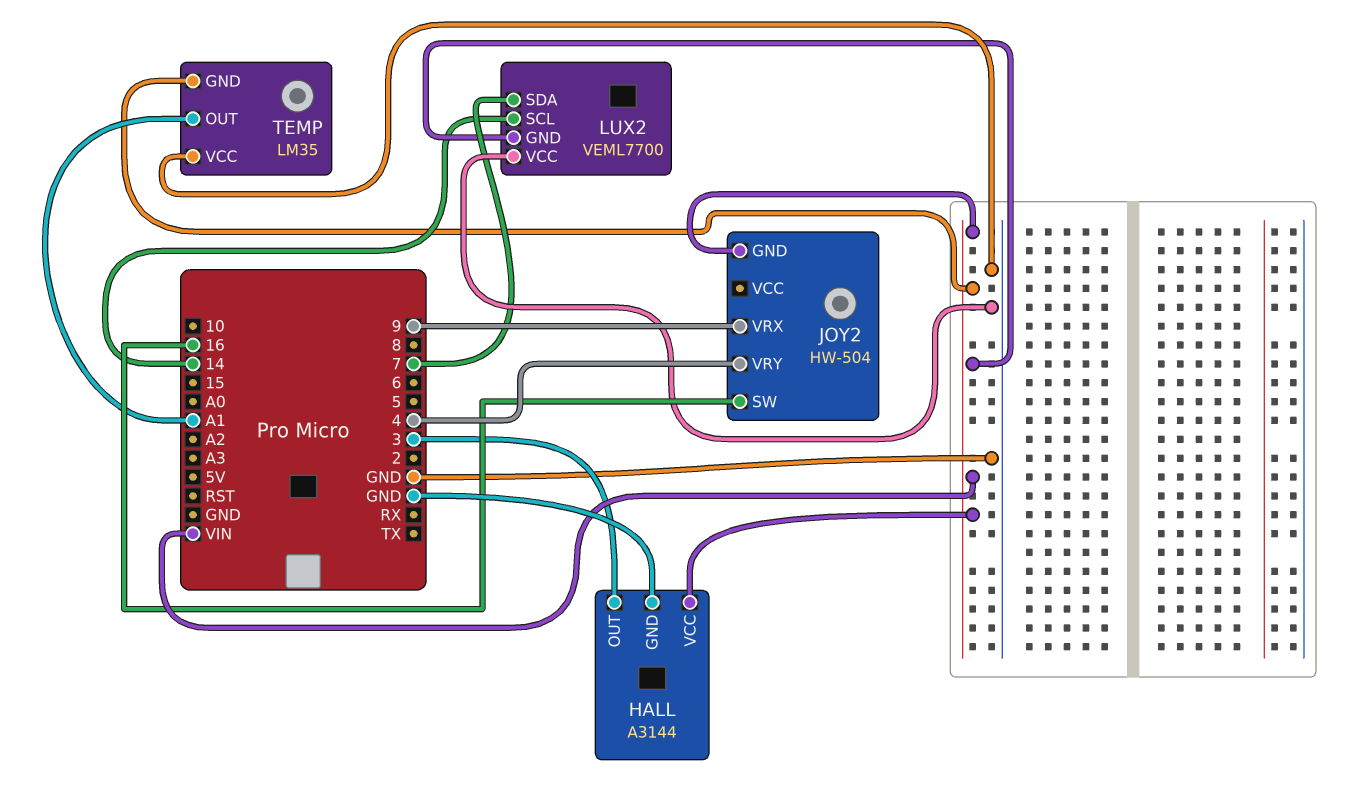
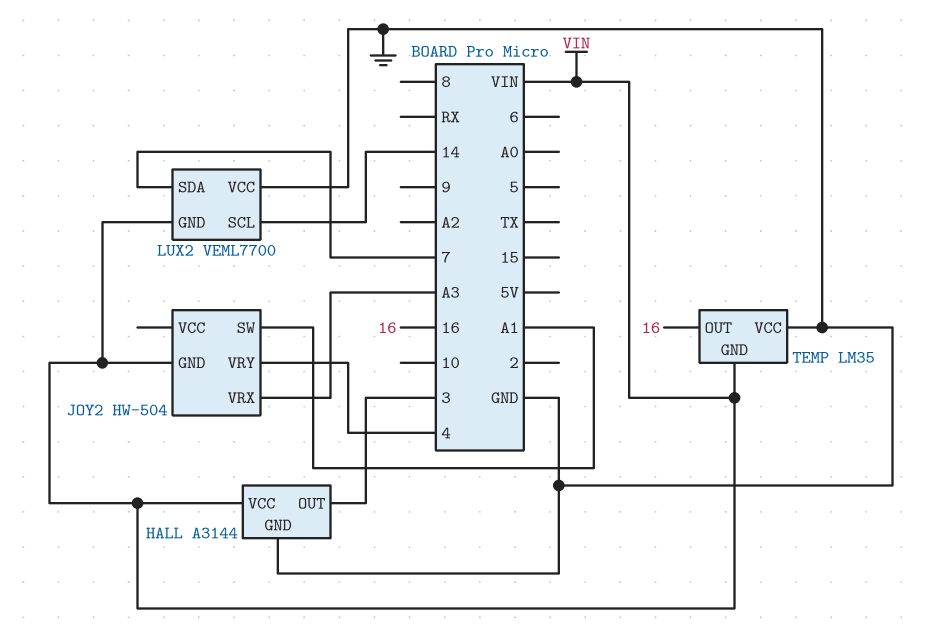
JOY2 pin SW: 16 -> A1
JOY2 pin VRX: 9 -> A3
TEMP pin OUT: A1 -> 16

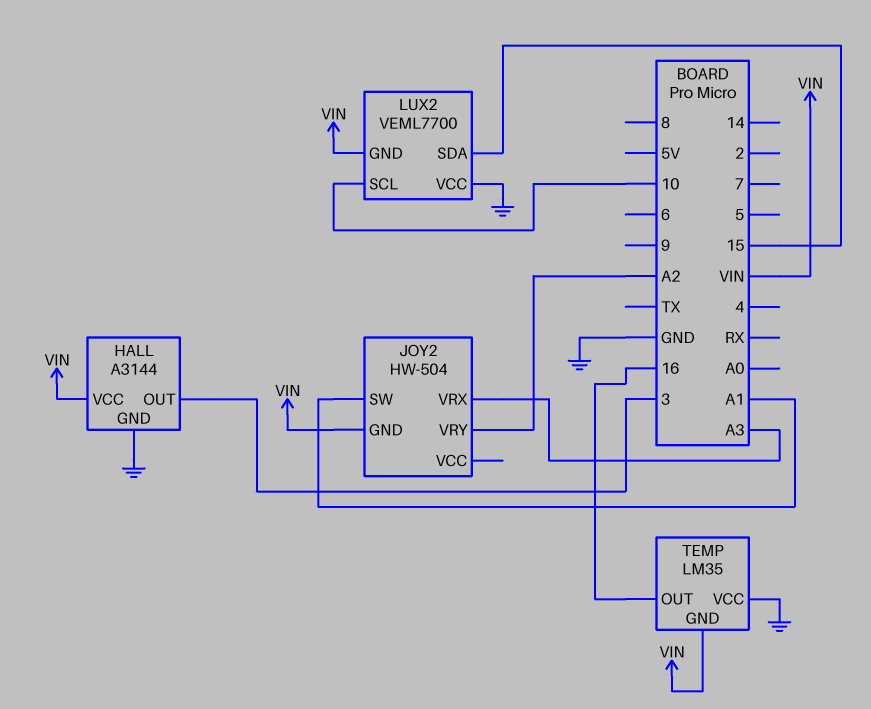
JOY2 pin VRY: 4 -> A2
LUX2 pin SCL: 14 -> 10
LUX2 pin SDA: 7 -> 15

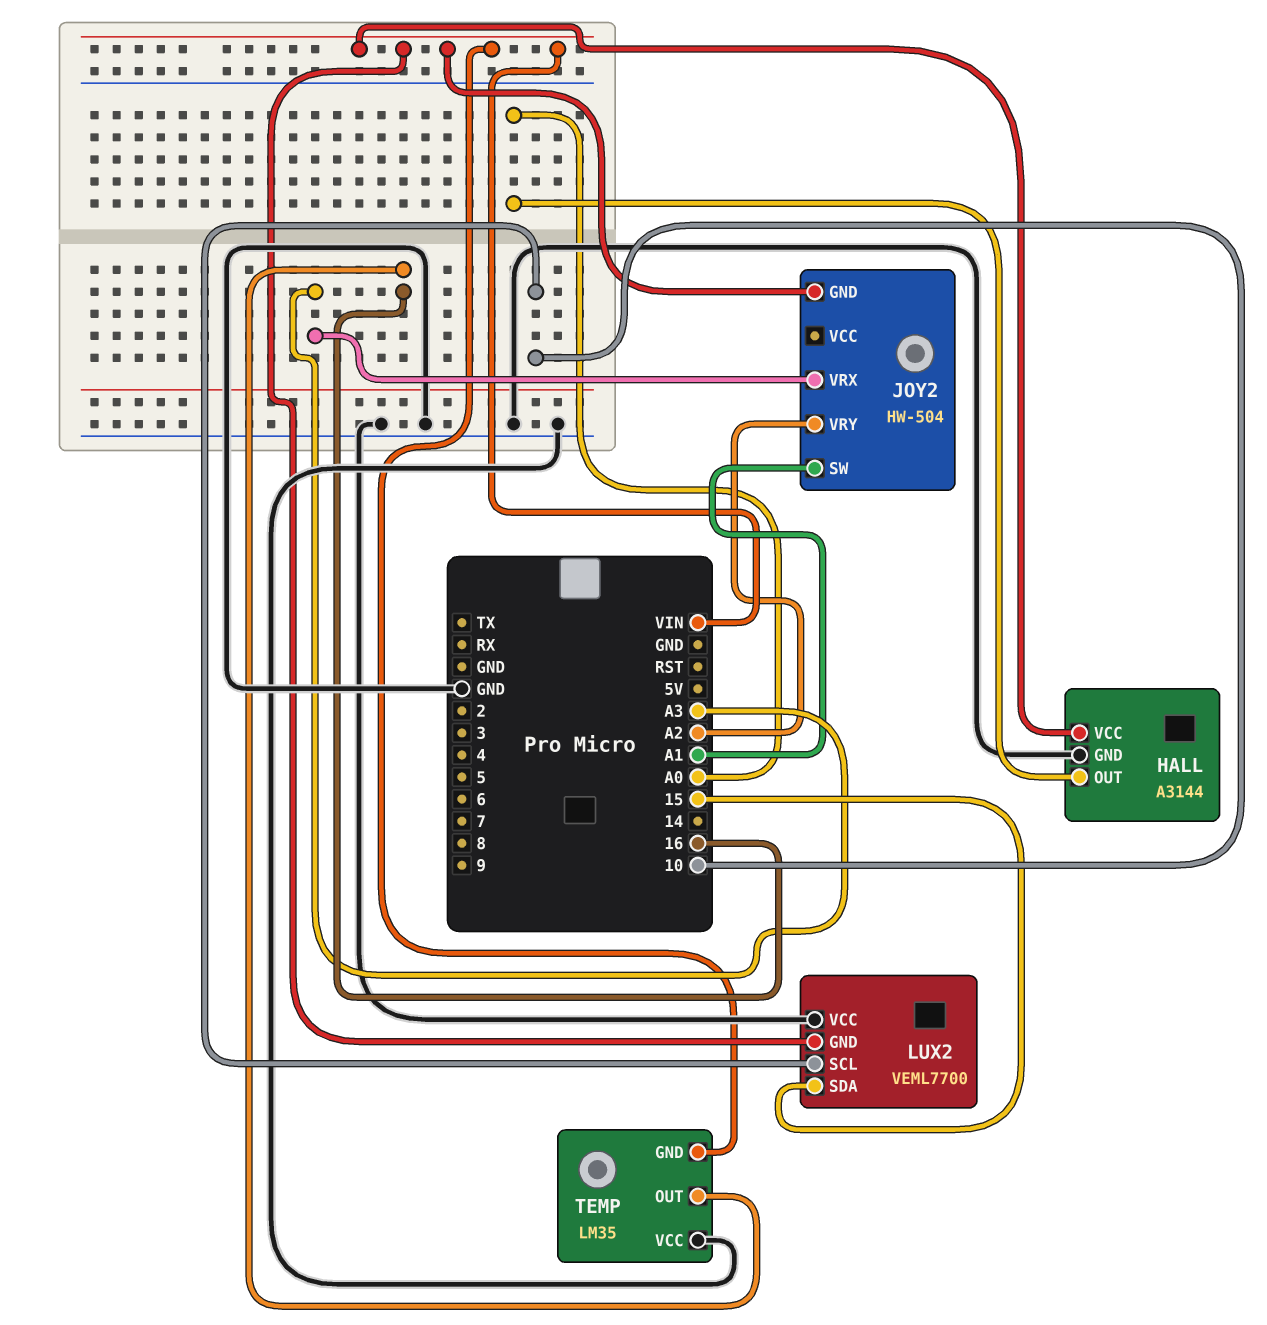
HALL pin OUT: 3 -> A0

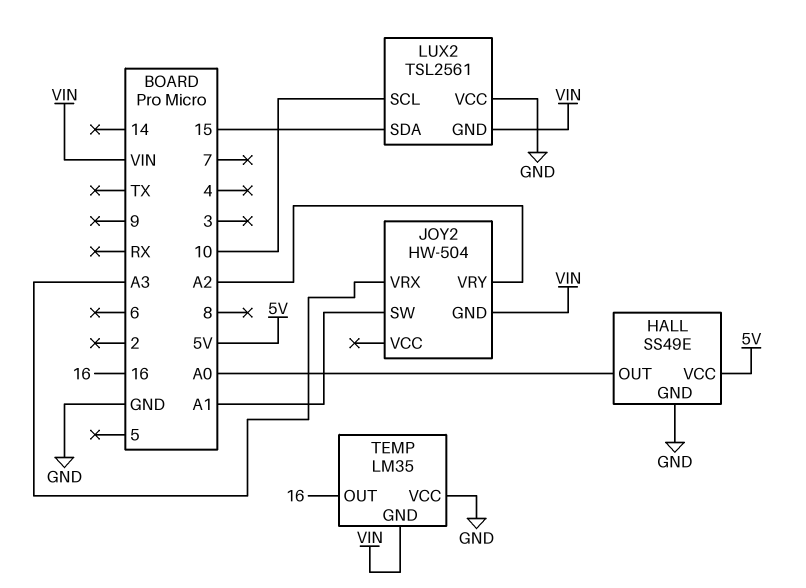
HALL: A3144 -> SS49E
HALL pin VCC: VIN -> 5V
LUX2: VEML7700 -> TSL2561

